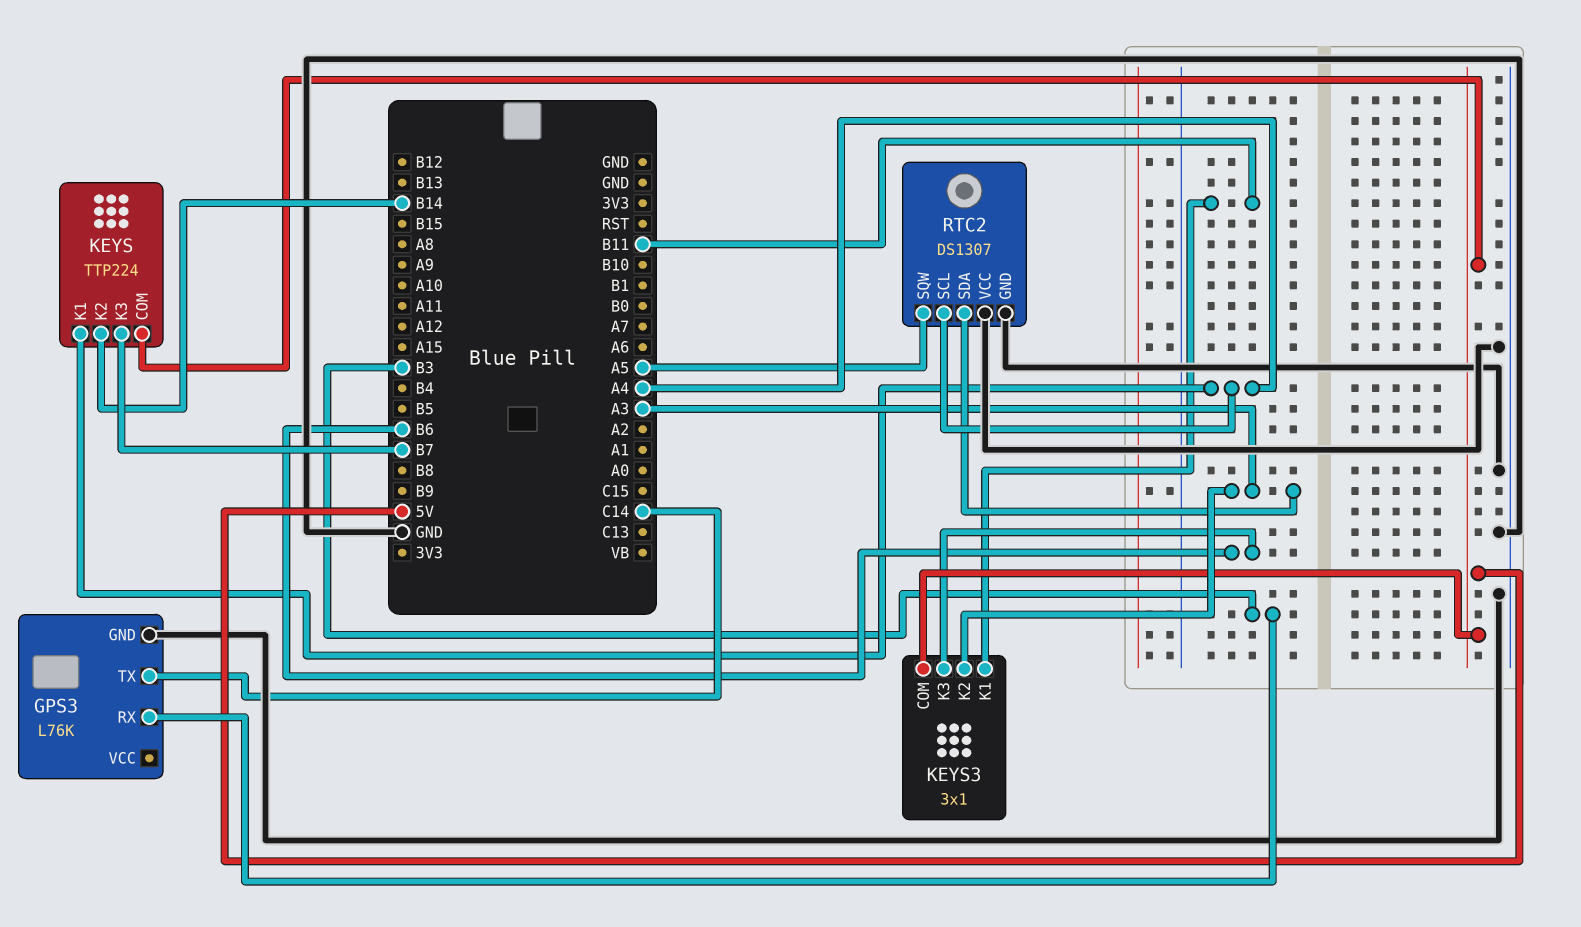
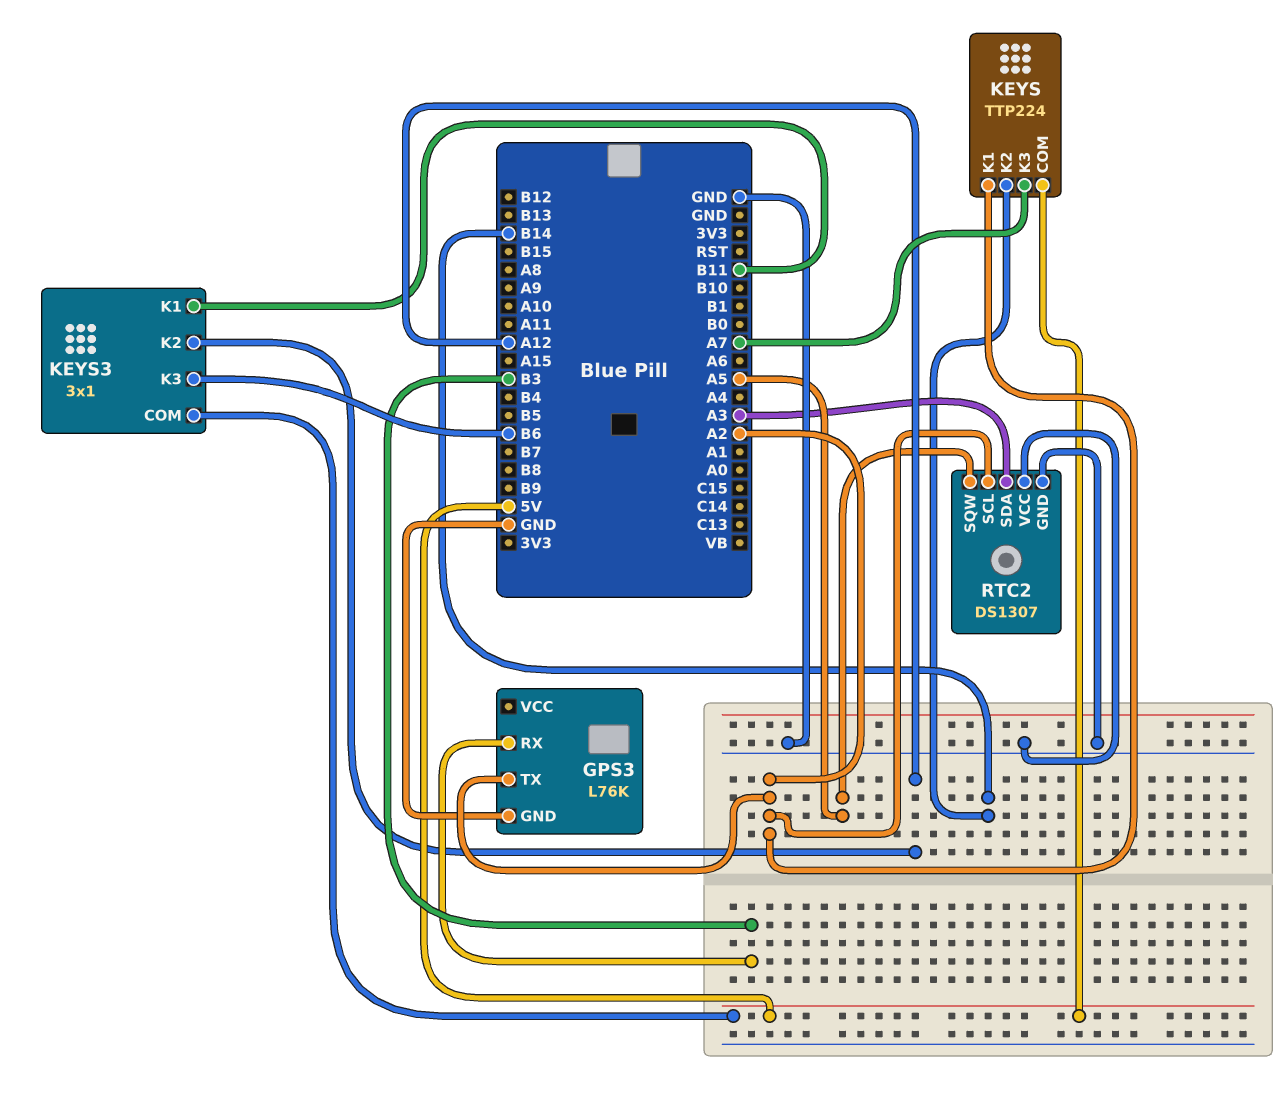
GPS3 pin TX: C14 -> A2
KEYS pin K1: A4 -> A2
KEYS pin K3: B7 -> A7
KEYS3 pin K2: A3 -> A12
RTC2 pin SCL: A4 -> A2

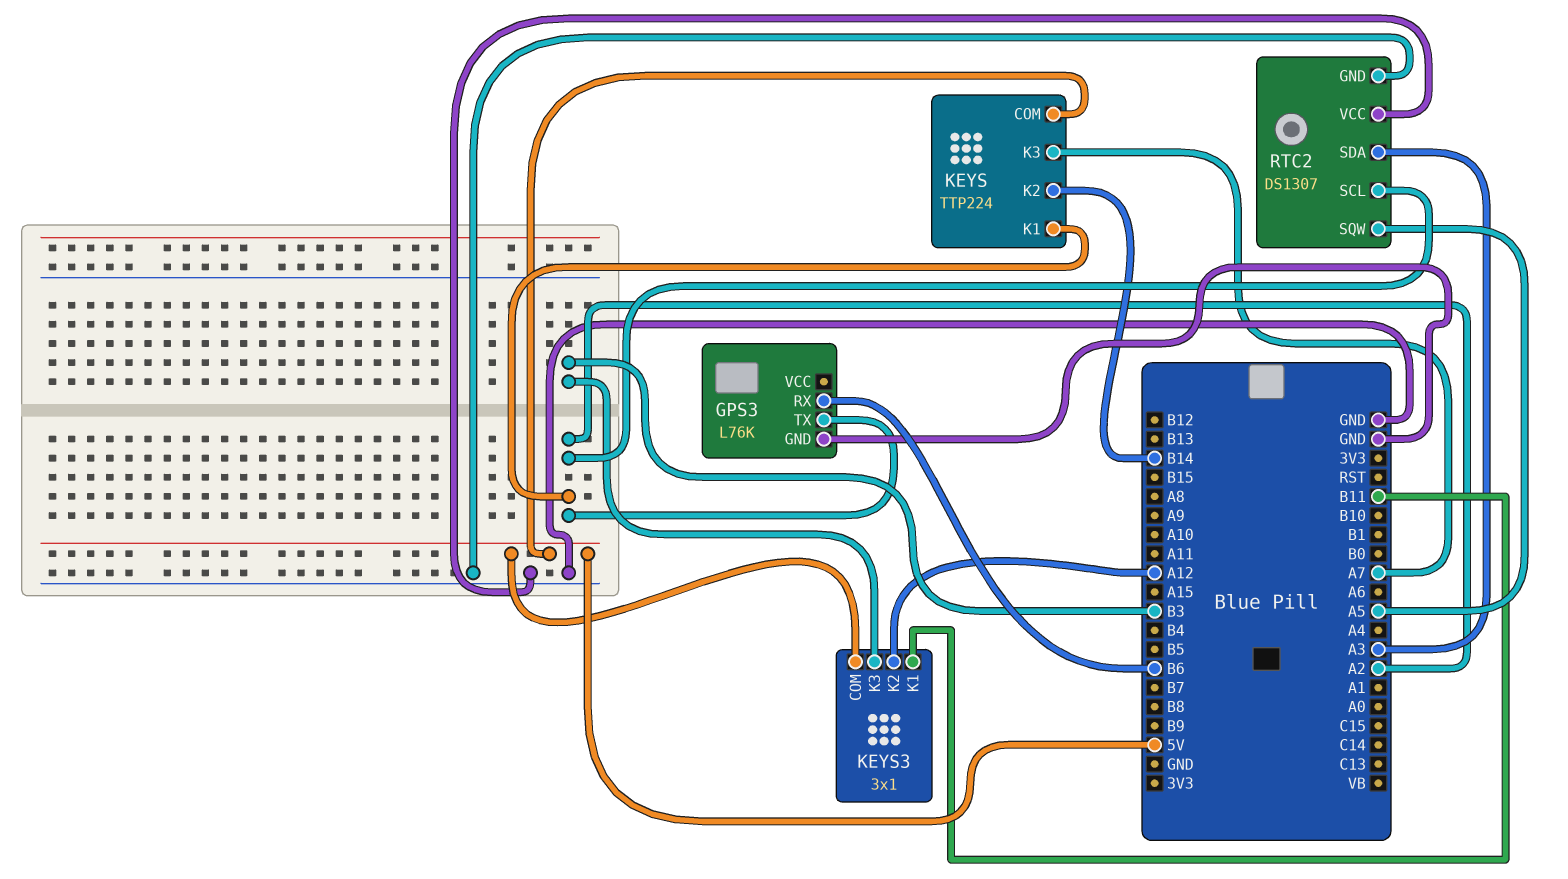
GPS3 pin RX: B3 -> B6
KEYS3 pin K3: B6 -> B3

